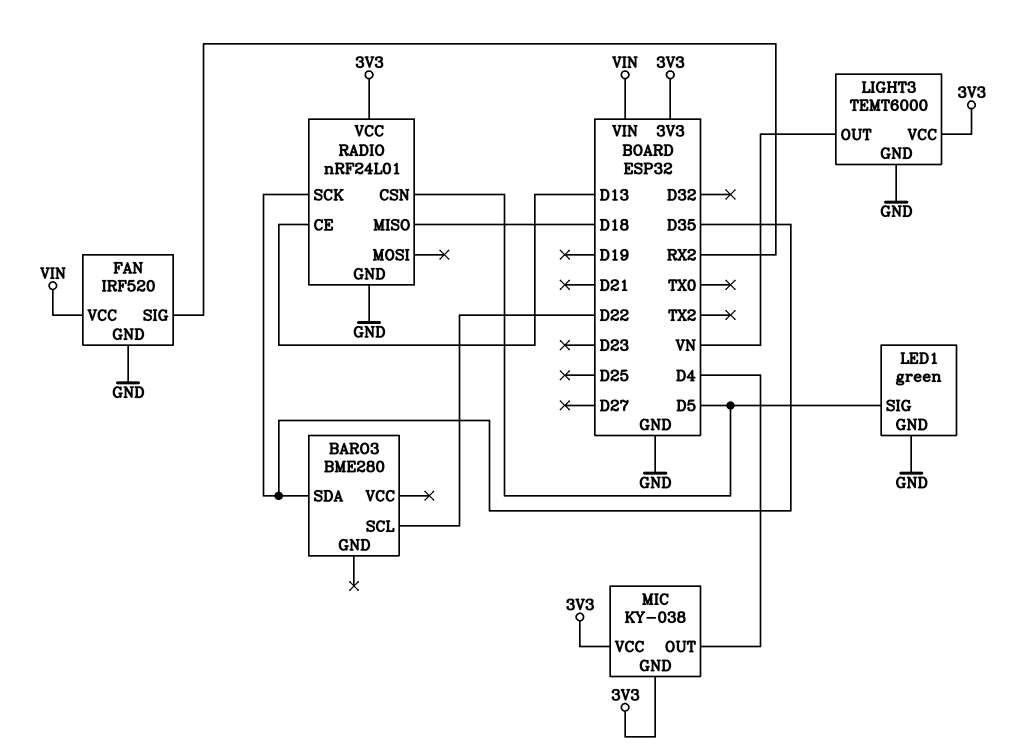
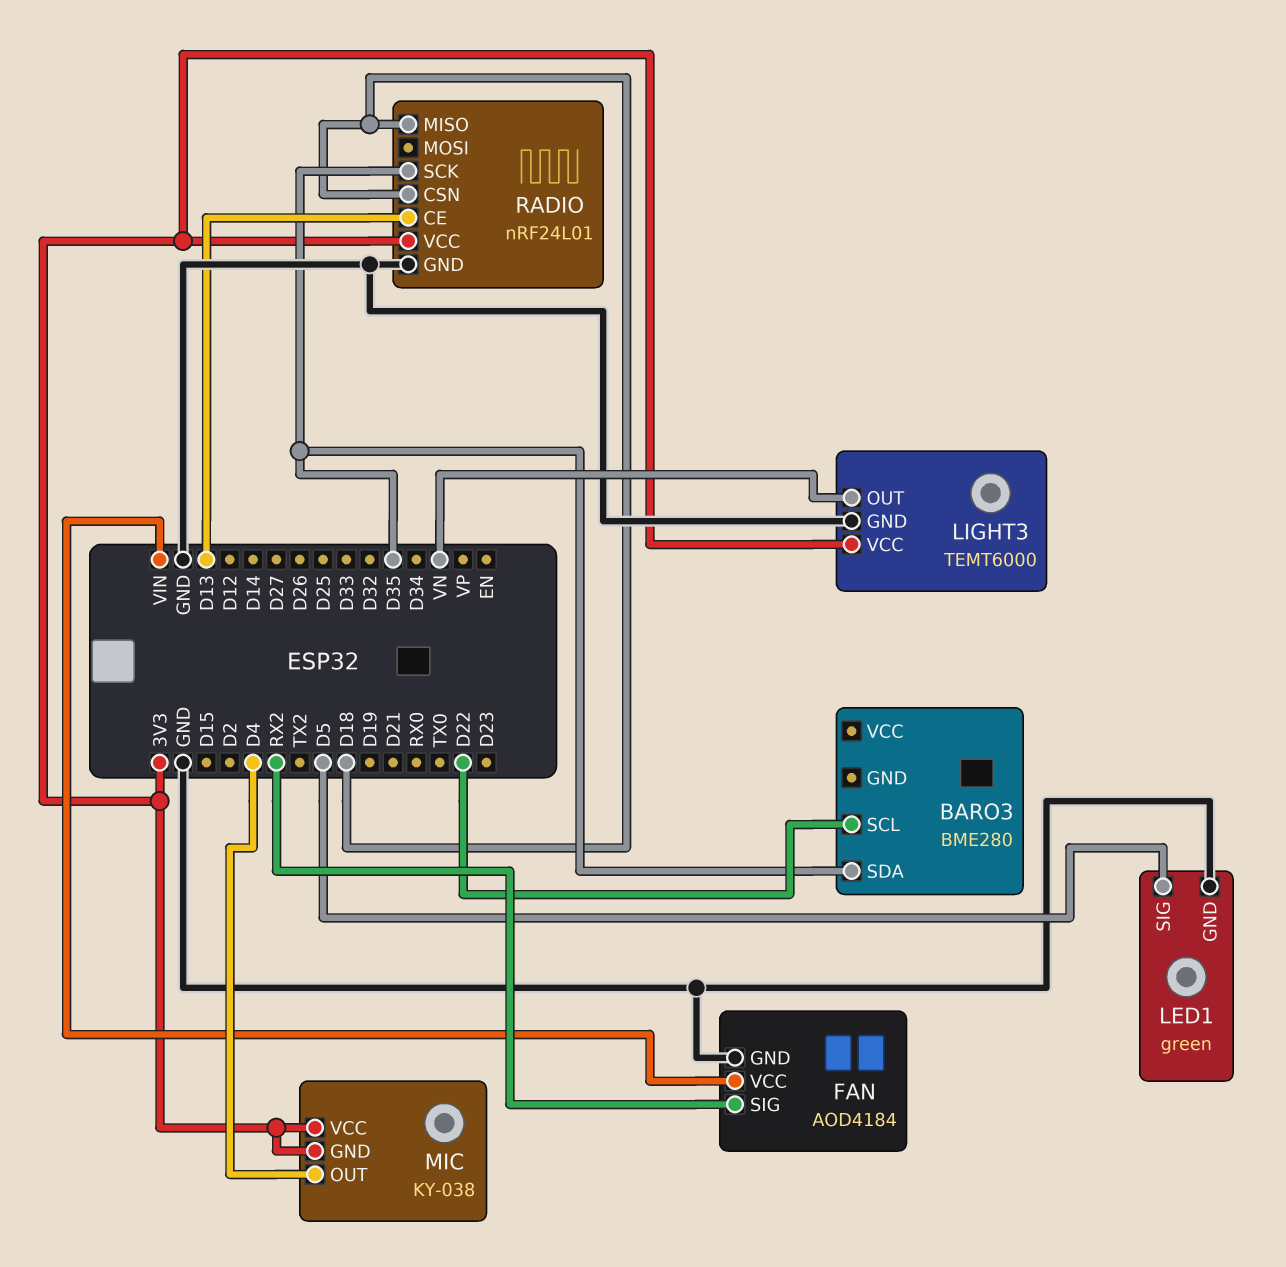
FAN: IRF520 -> AOD4184
RADIO pin CSN: D5 -> D18

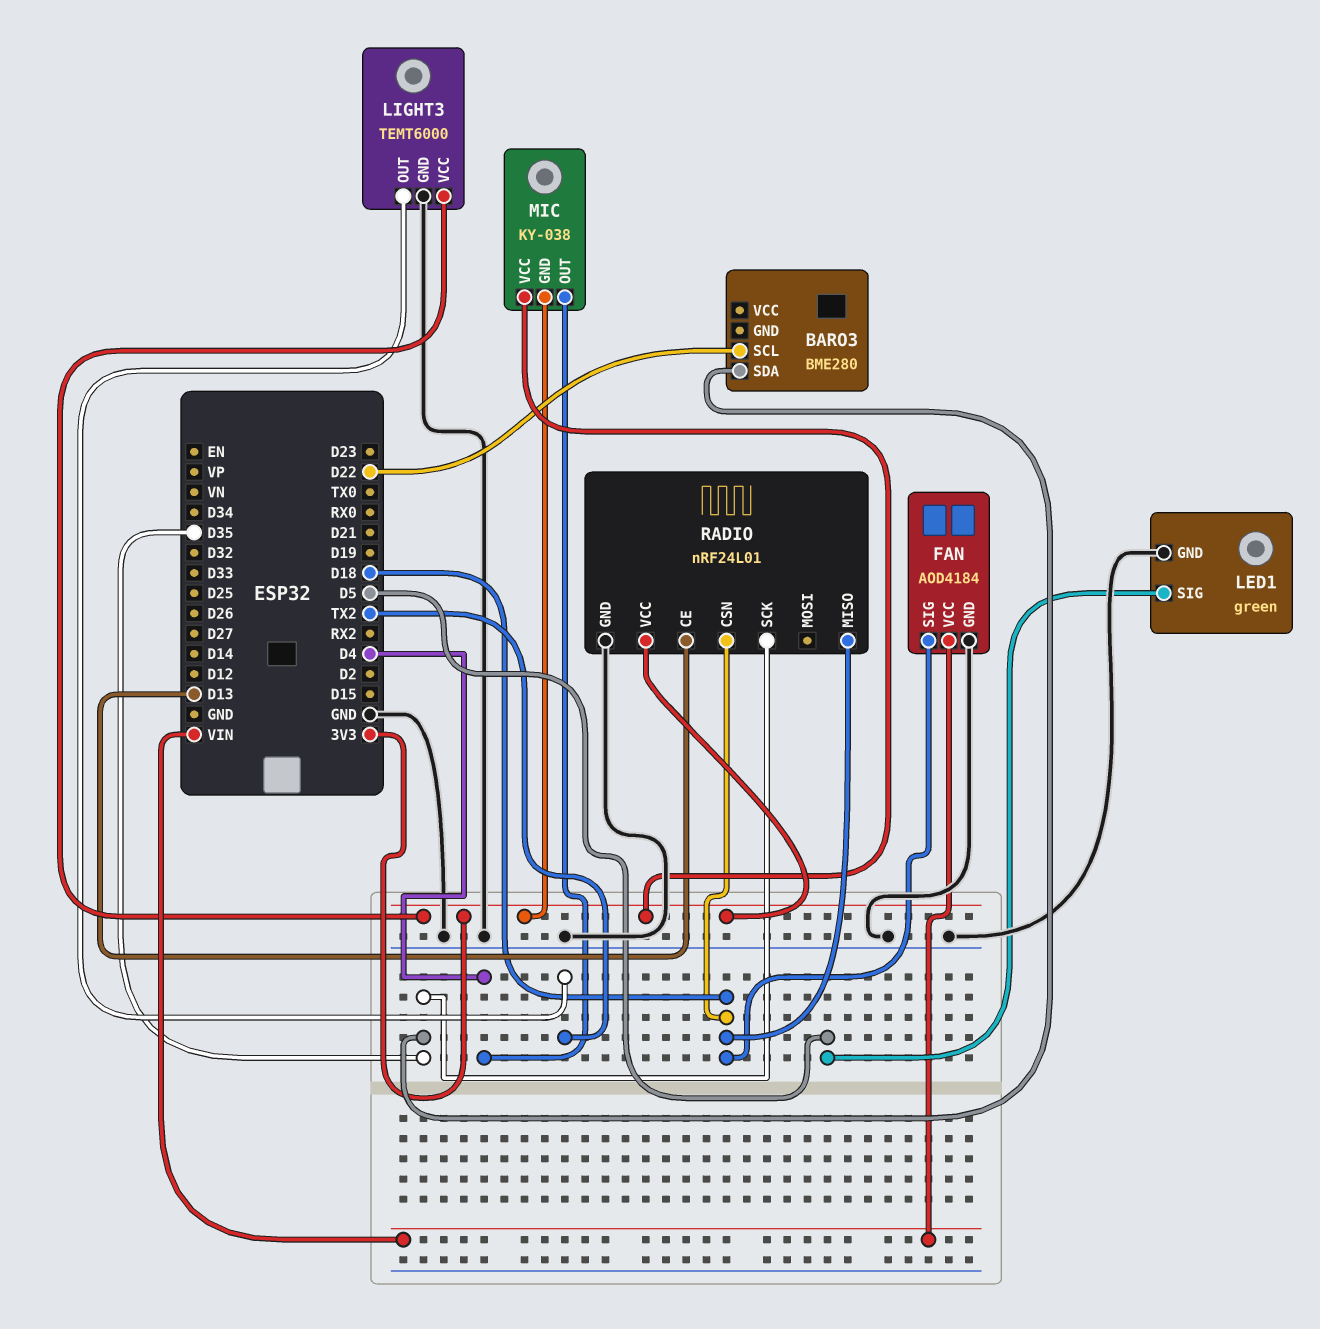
FAN pin SIG: RX2 -> D18
LIGHT3 pin OUT: VN -> TX2

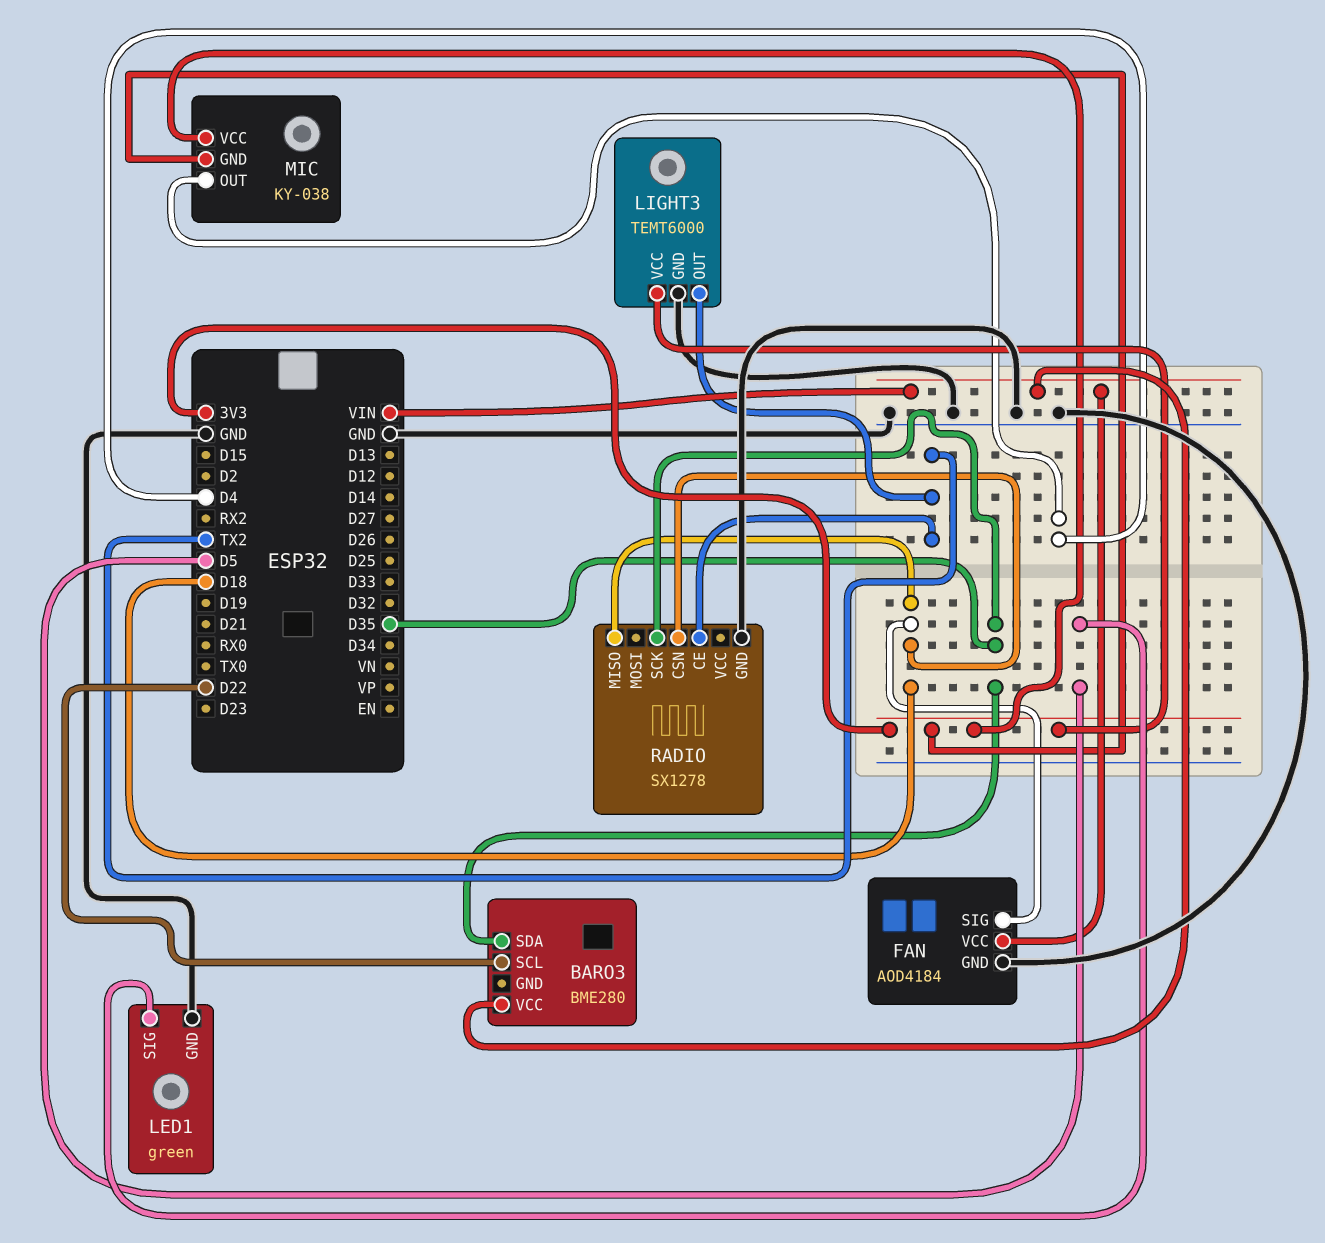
BARO3 pin VCC: none -> VIN
RADIO: nRF24L01 -> SX1278
RADIO pin CE: D13 -> TX2
RADIO pin VCC: 3V3 -> none

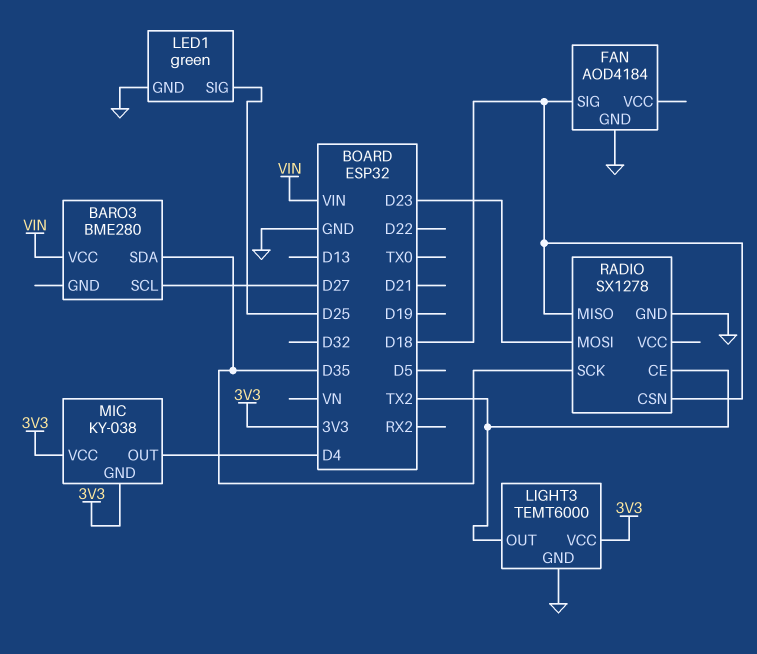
BARO3 pin SCL: D22 -> D27
FAN pin VCC: VIN -> none
LED1 pin SIG: D5 -> D25
RADIO pin MOSI: none -> D23

